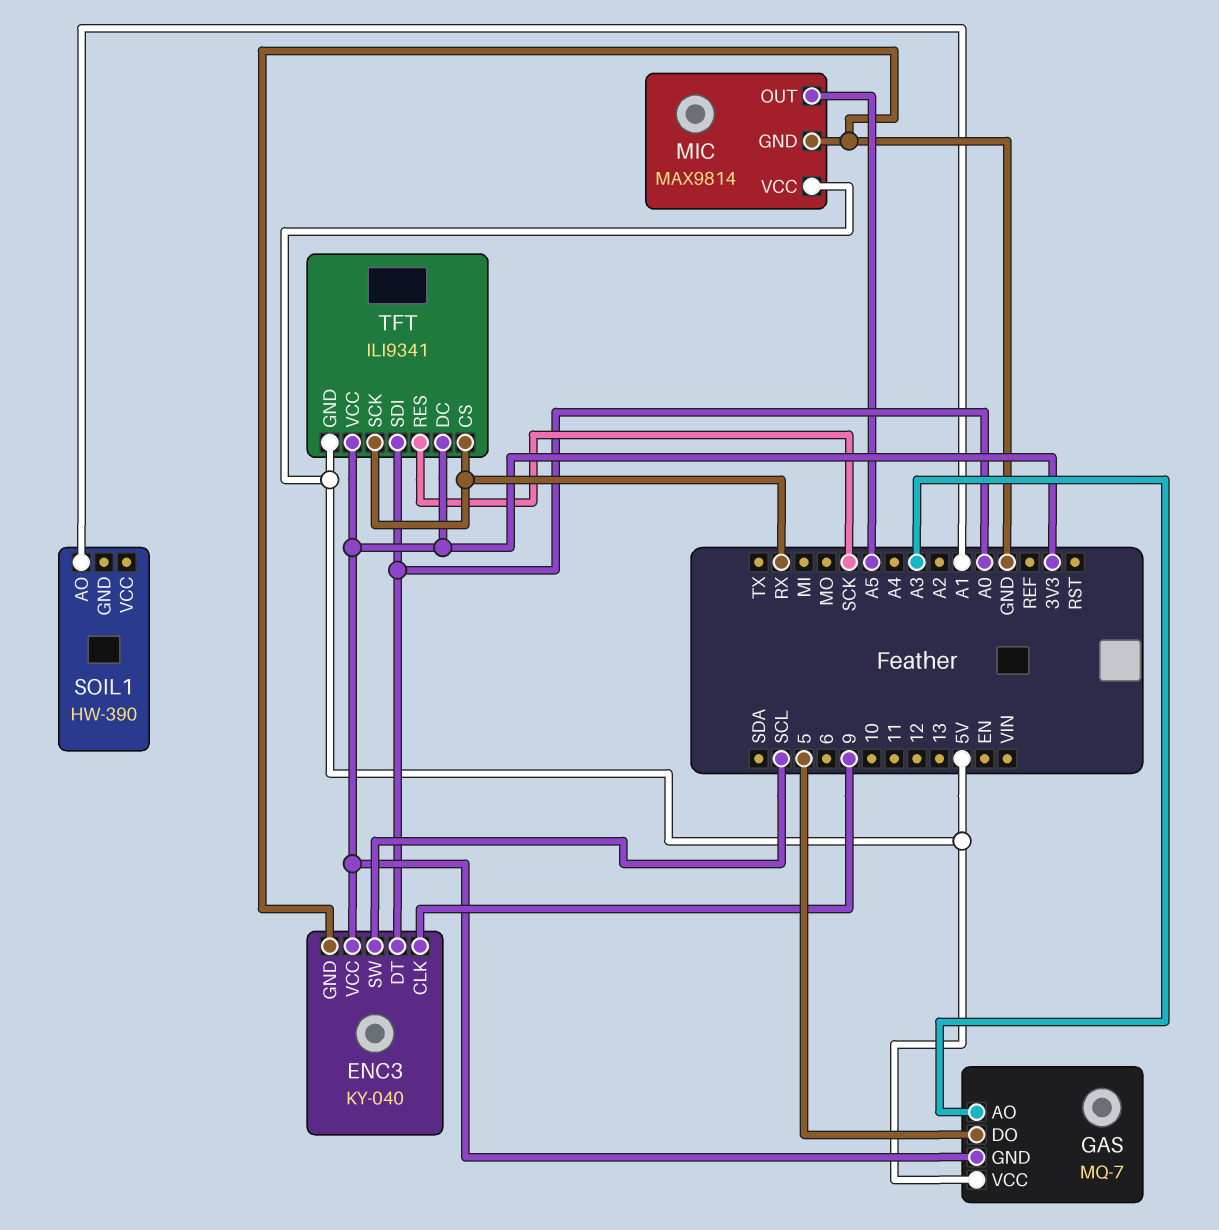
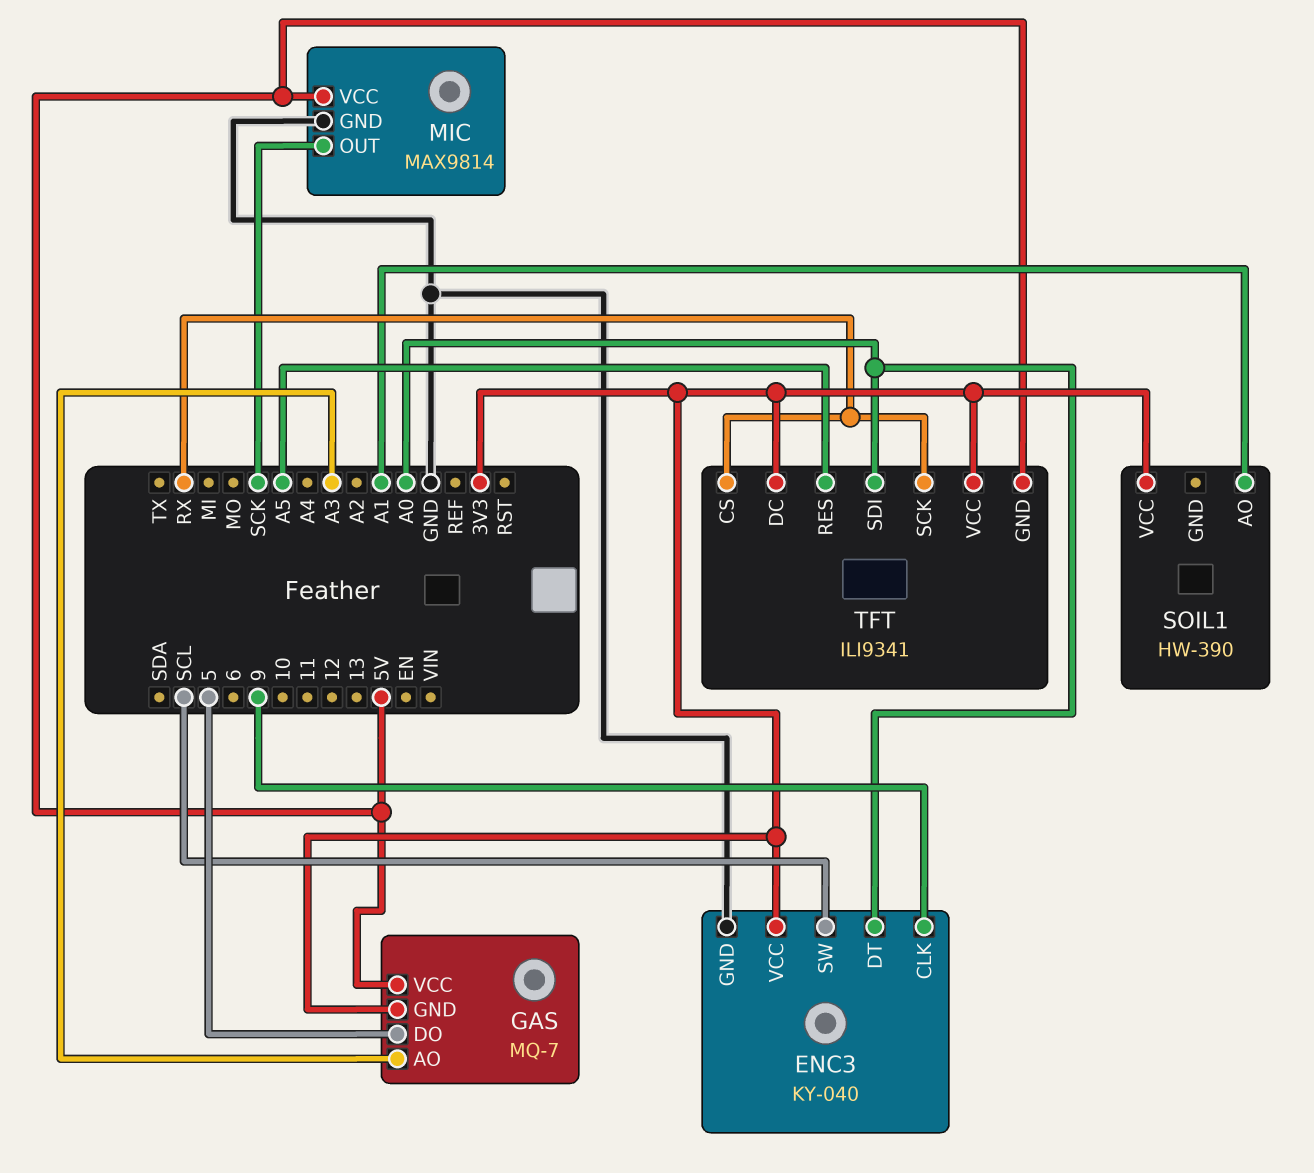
MIC pin OUT: A5 -> SCK
SOIL1 pin VCC: none -> 3V3
TFT pin RES: SCK -> A5

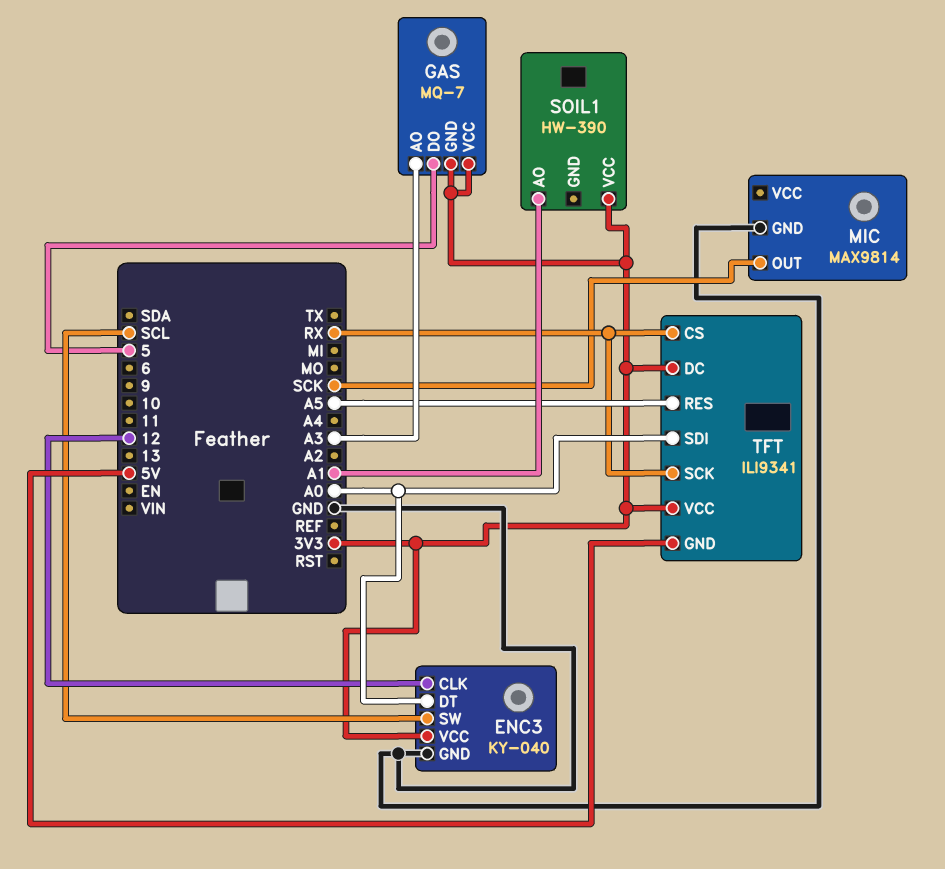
ENC3 pin CLK: 9 -> 12
GAS pin VCC: 5V -> 3V3
MIC pin VCC: 5V -> none

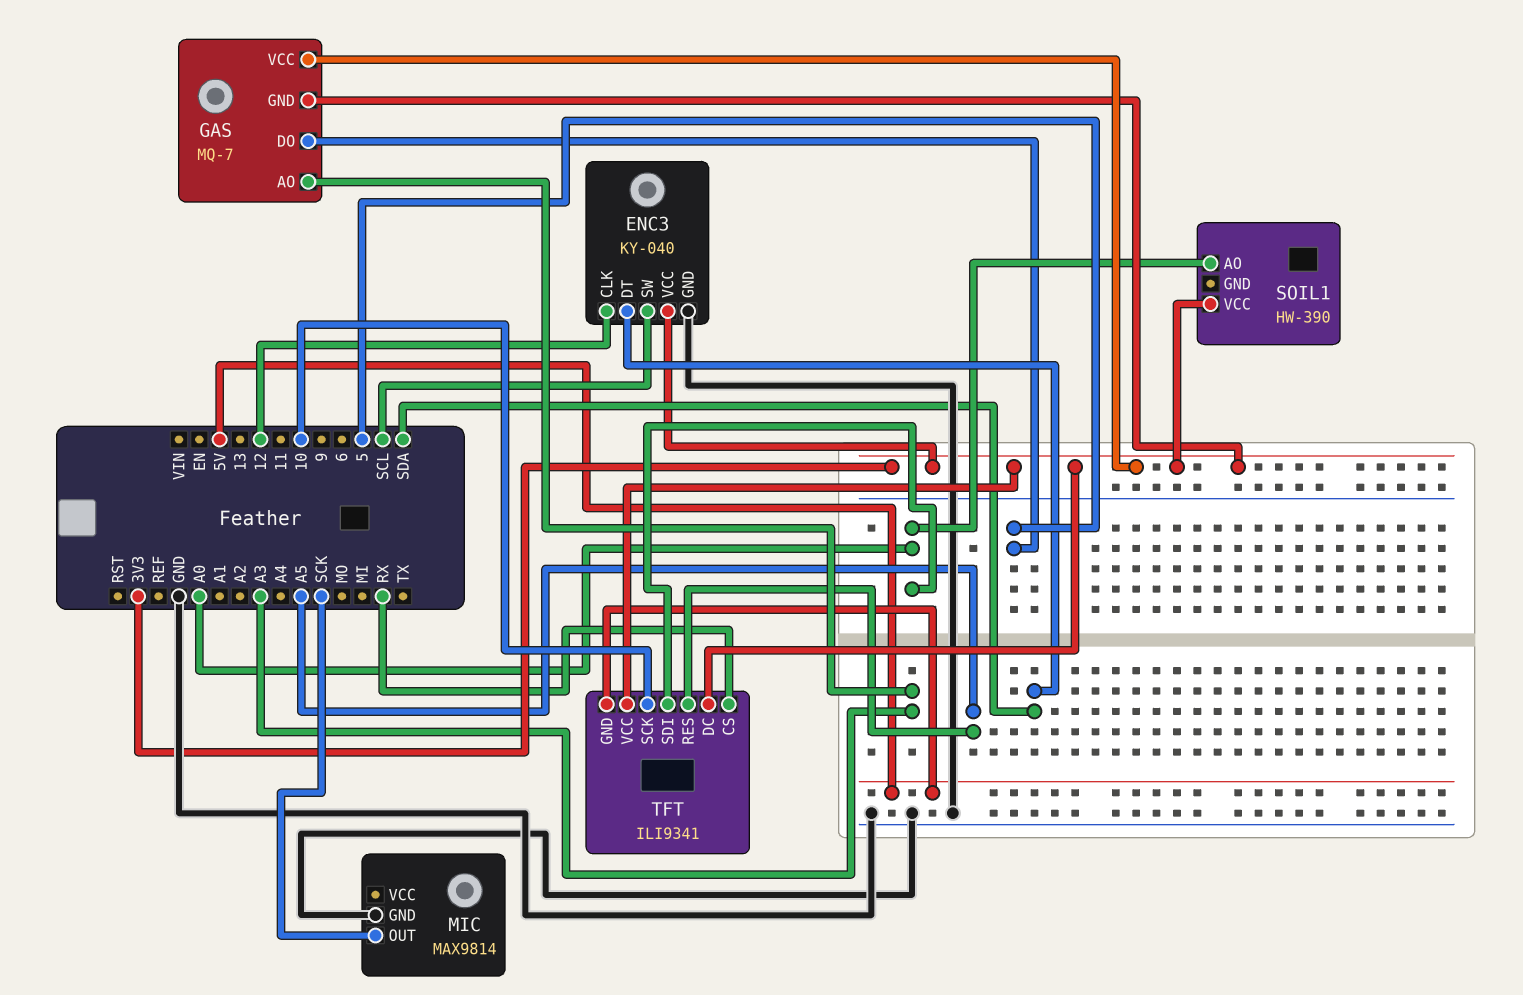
ENC3 pin DT: A0 -> SDA
SOIL1 pin AO: A1 -> A0
TFT pin SCK: RX -> 10

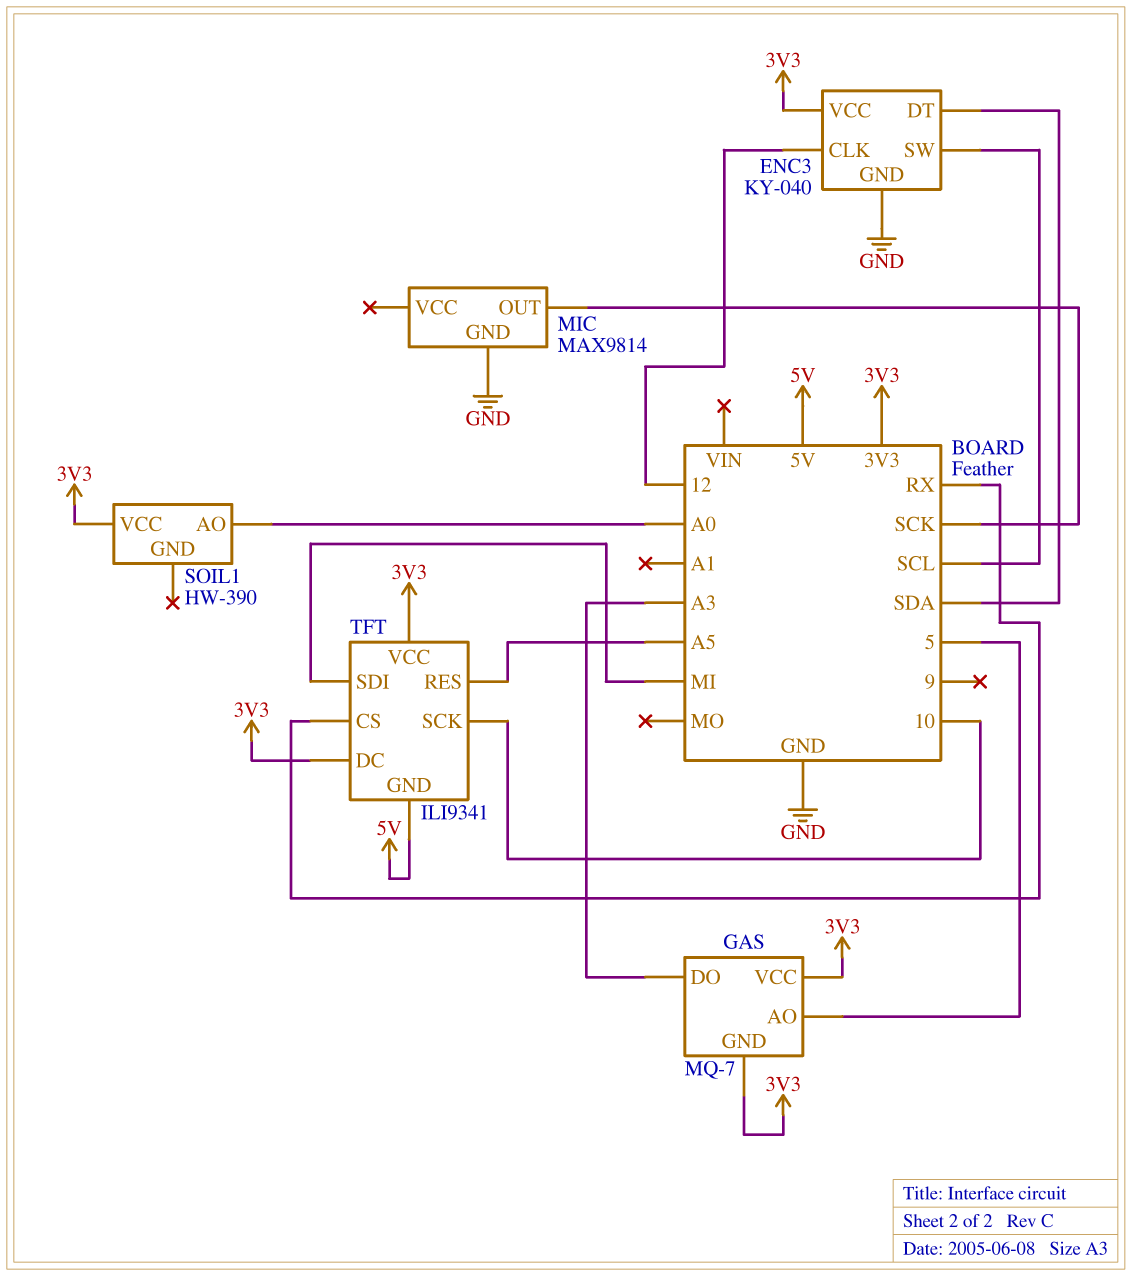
GAS pin AO: A3 -> 5
GAS pin DO: 5 -> A3
TFT pin SDI: A0 -> MI

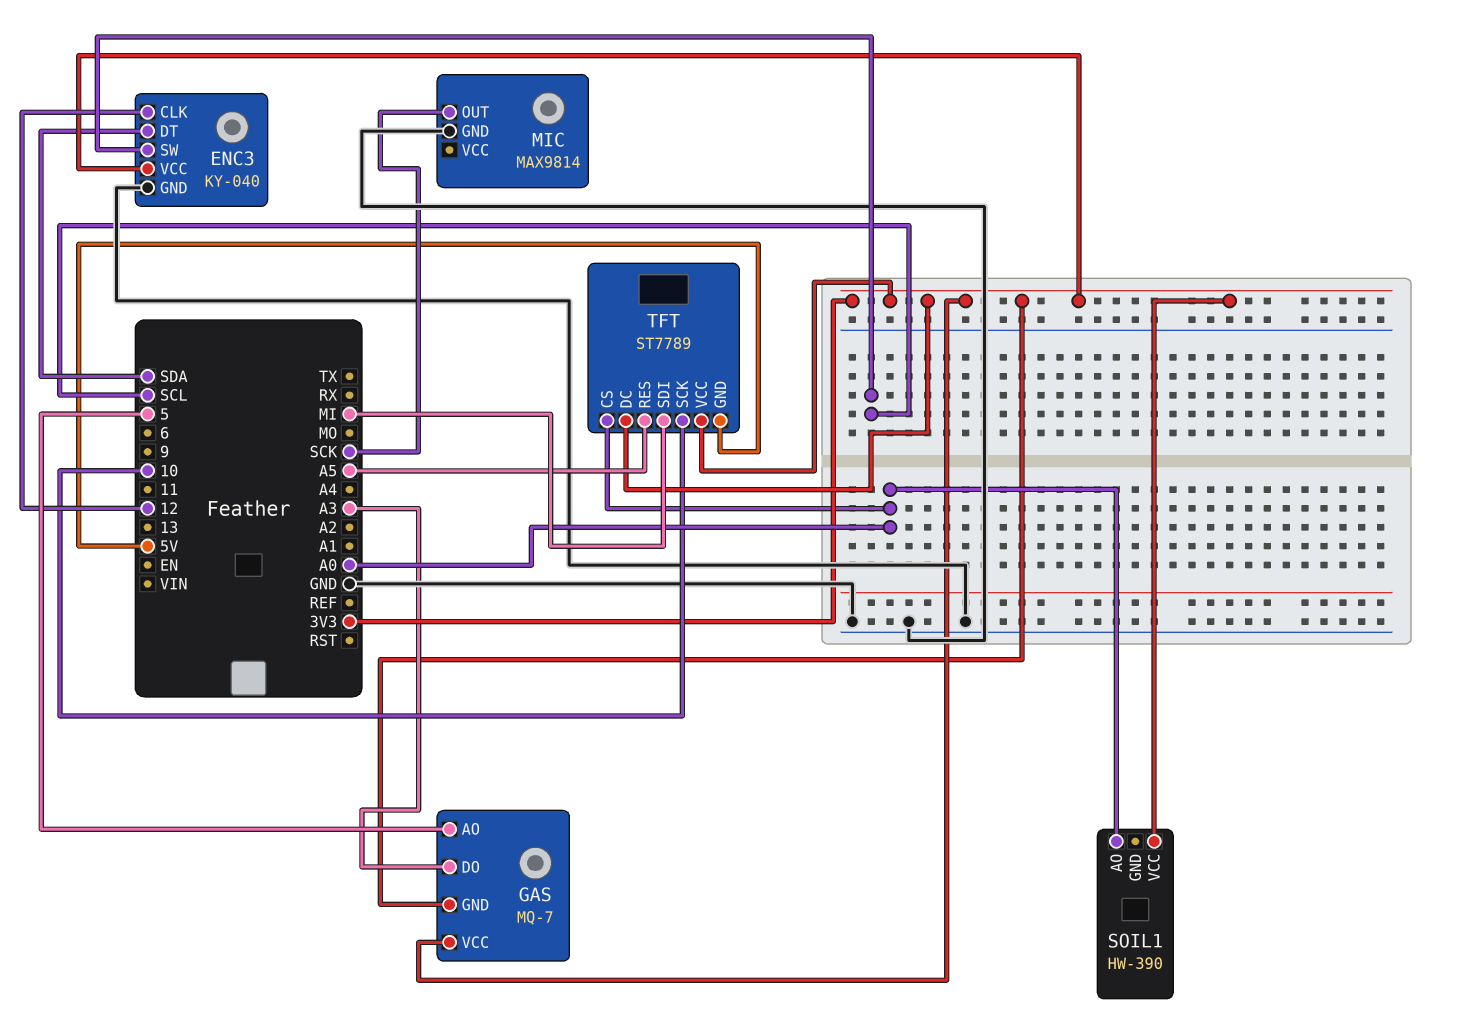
TFT: ILI9341 -> ST7789
TFT pin CS: RX -> A0

